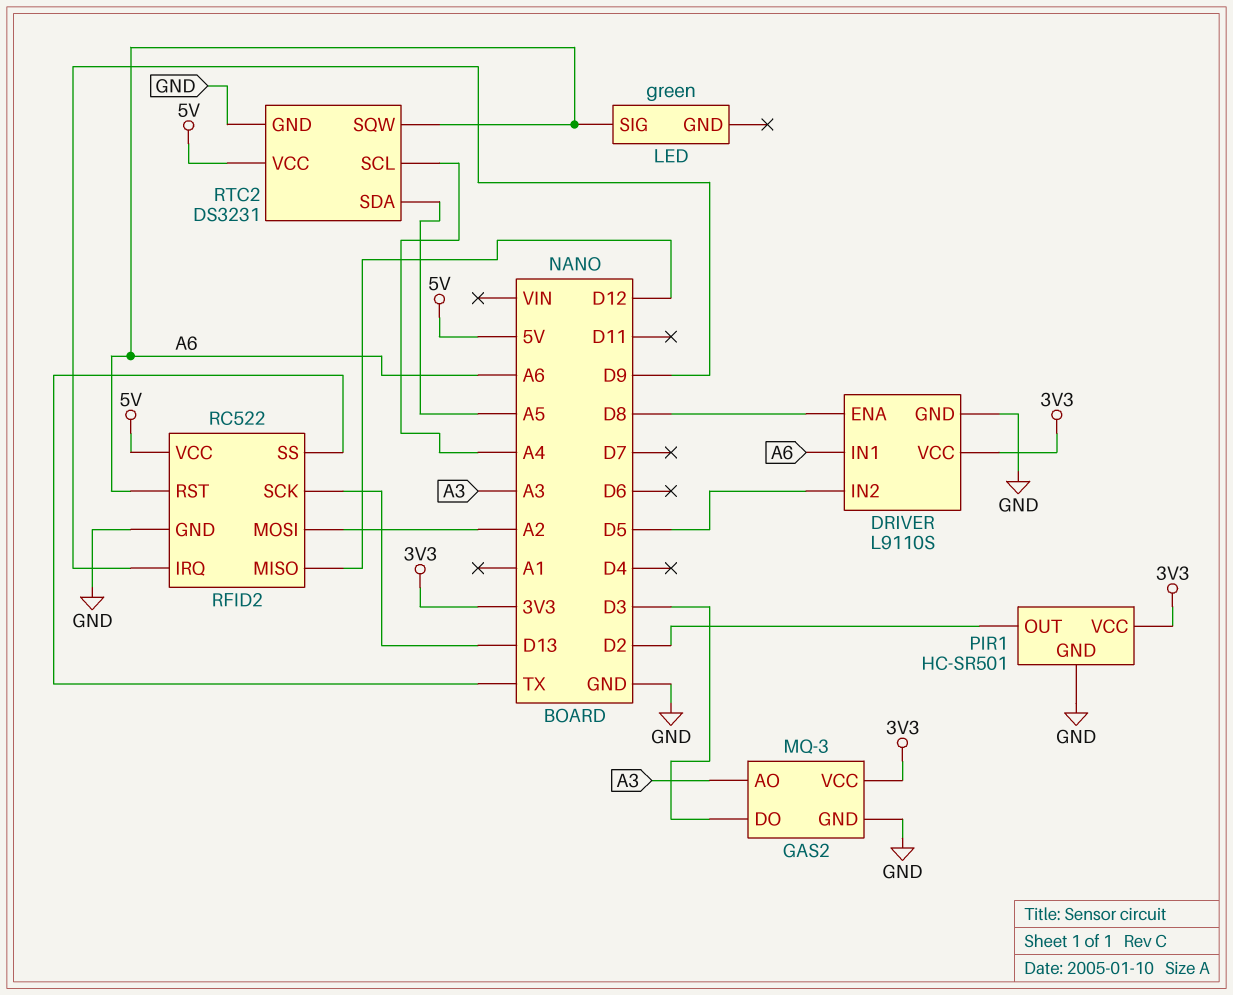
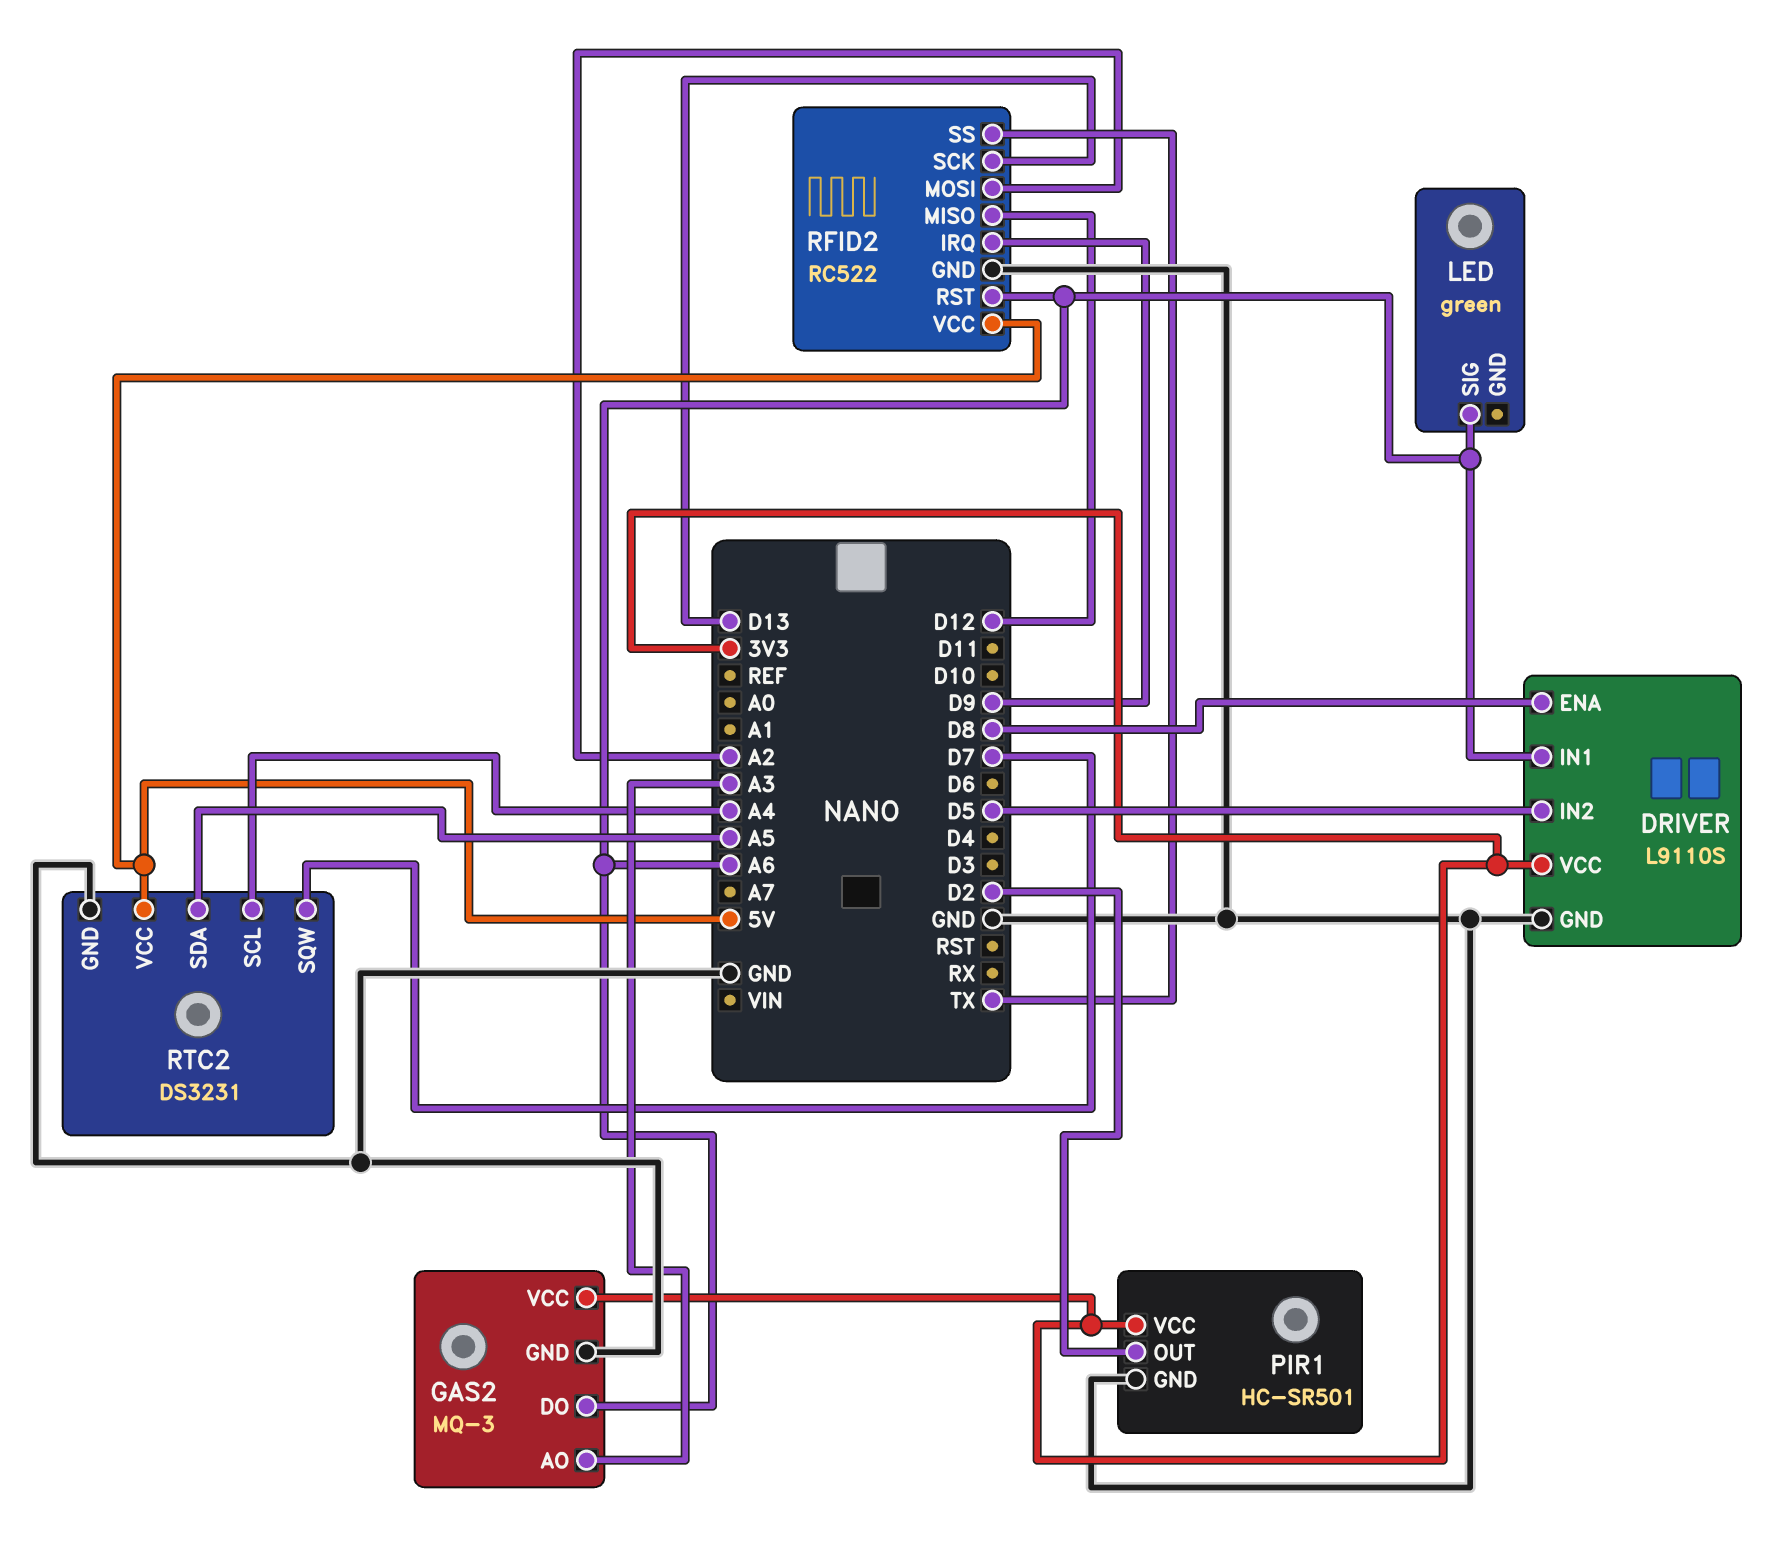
GAS2 pin DO: D3 -> A6
RTC2 pin SQW: A6 -> D7

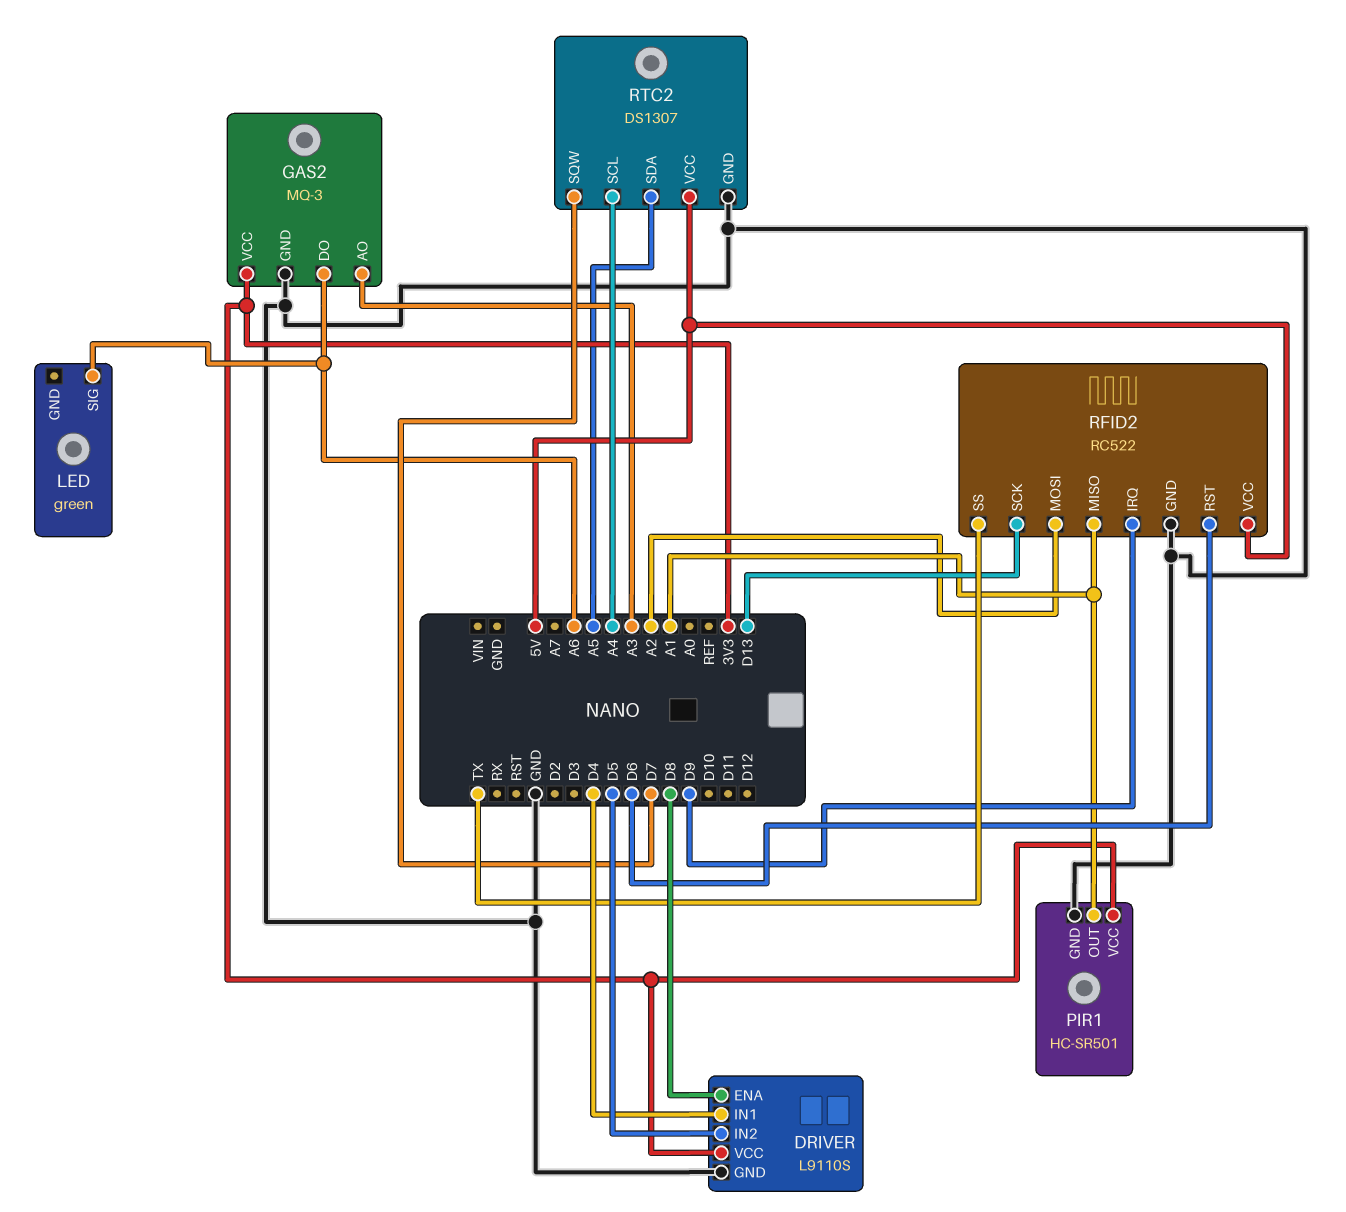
DRIVER pin IN1: A6 -> D4
PIR1 pin OUT: D2 -> A1
RFID2 pin MISO: D12 -> A1
RFID2 pin RST: A6 -> D6
RTC2: DS3231 -> DS1307

